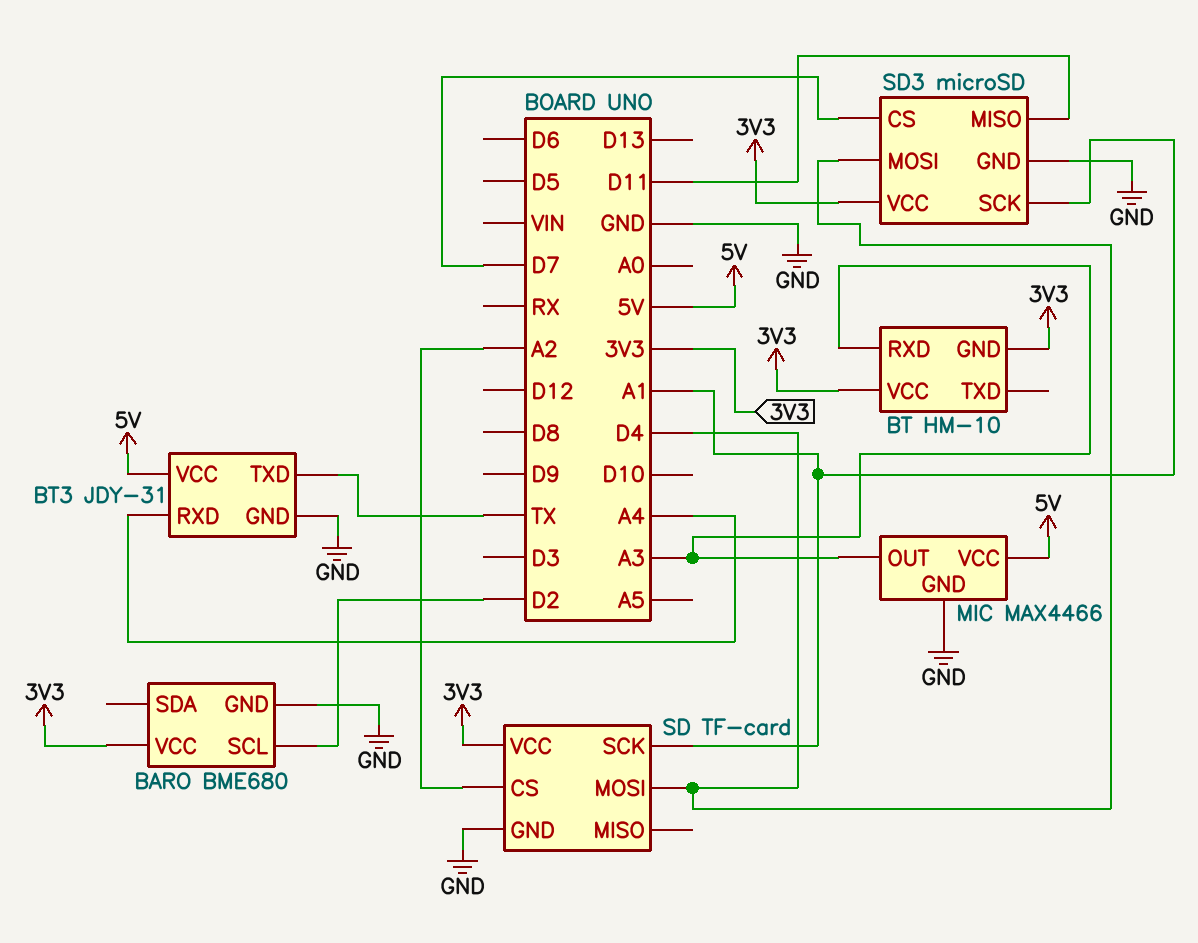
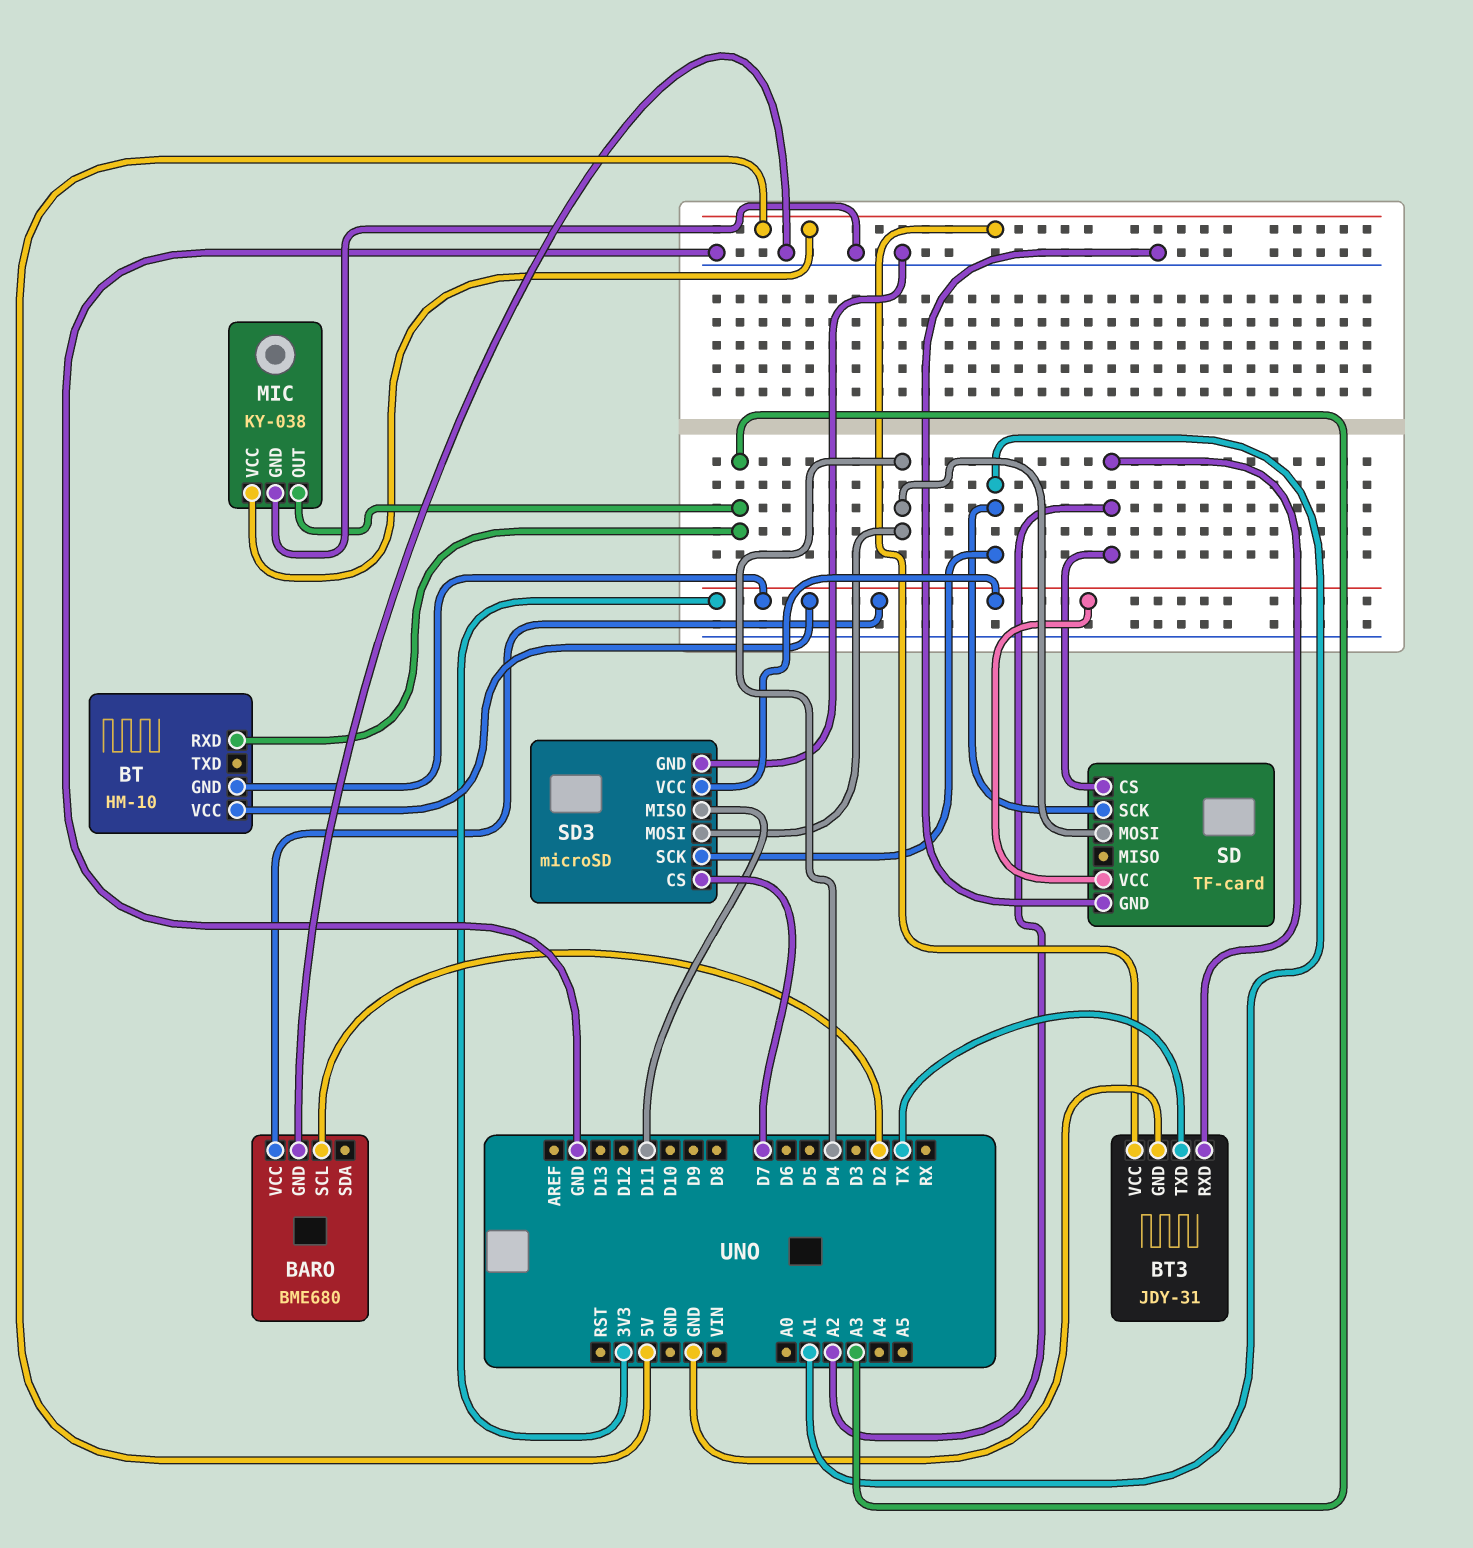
BT3 pin RXD: A4 -> A2
MIC: MAX4466 -> KY-038

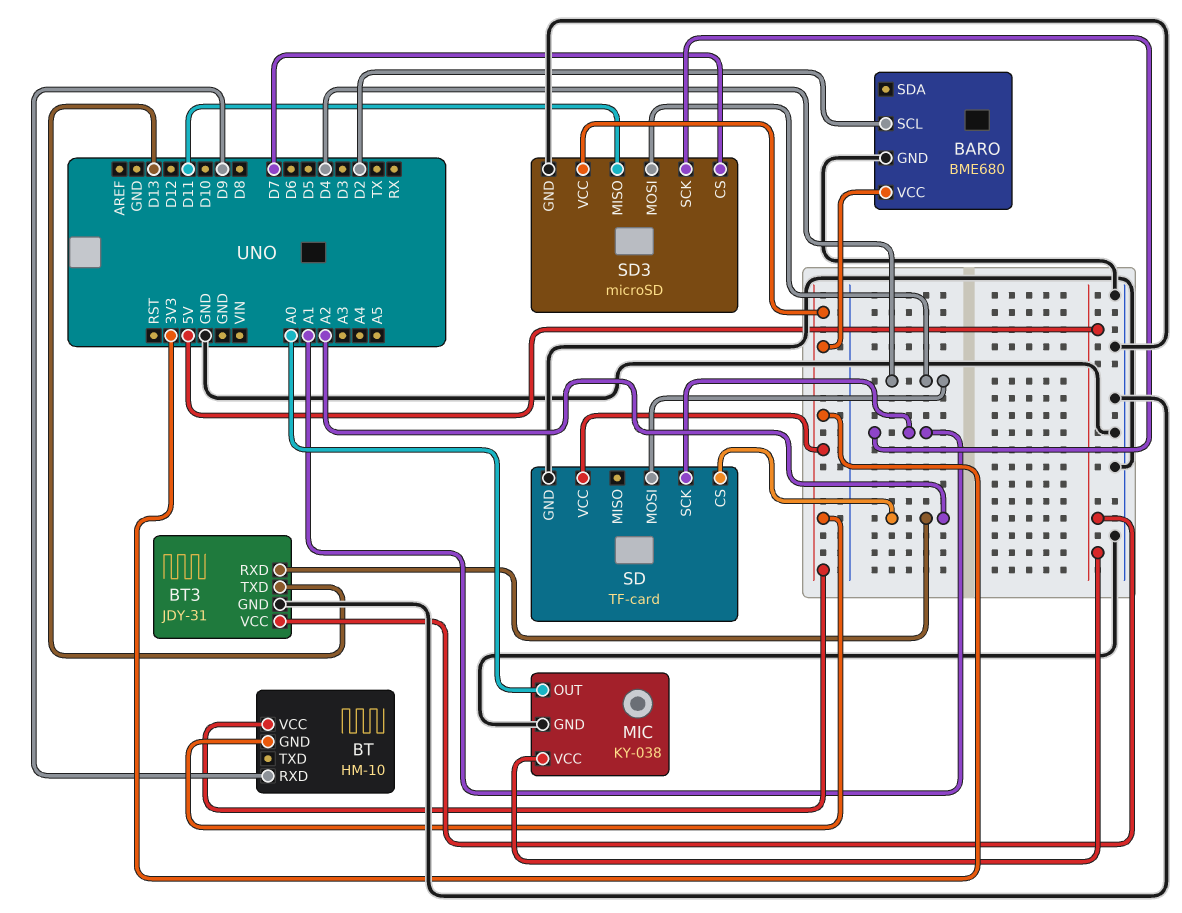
BT pin RXD: A3 -> D9
BT3 pin TXD: TX -> D13
MIC pin OUT: A3 -> A0

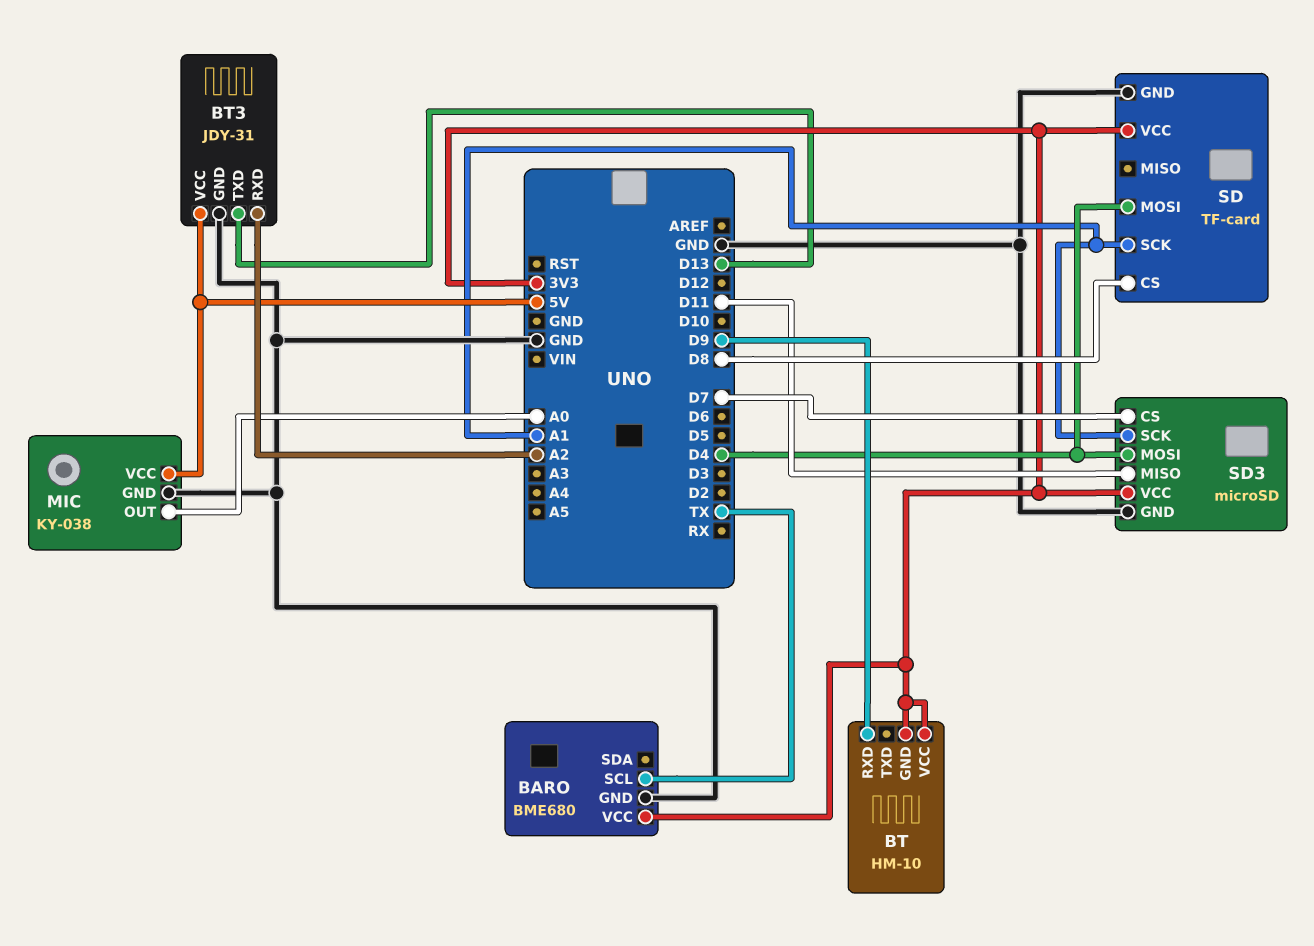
BARO pin SCL: D2 -> TX
SD pin CS: A2 -> D8

